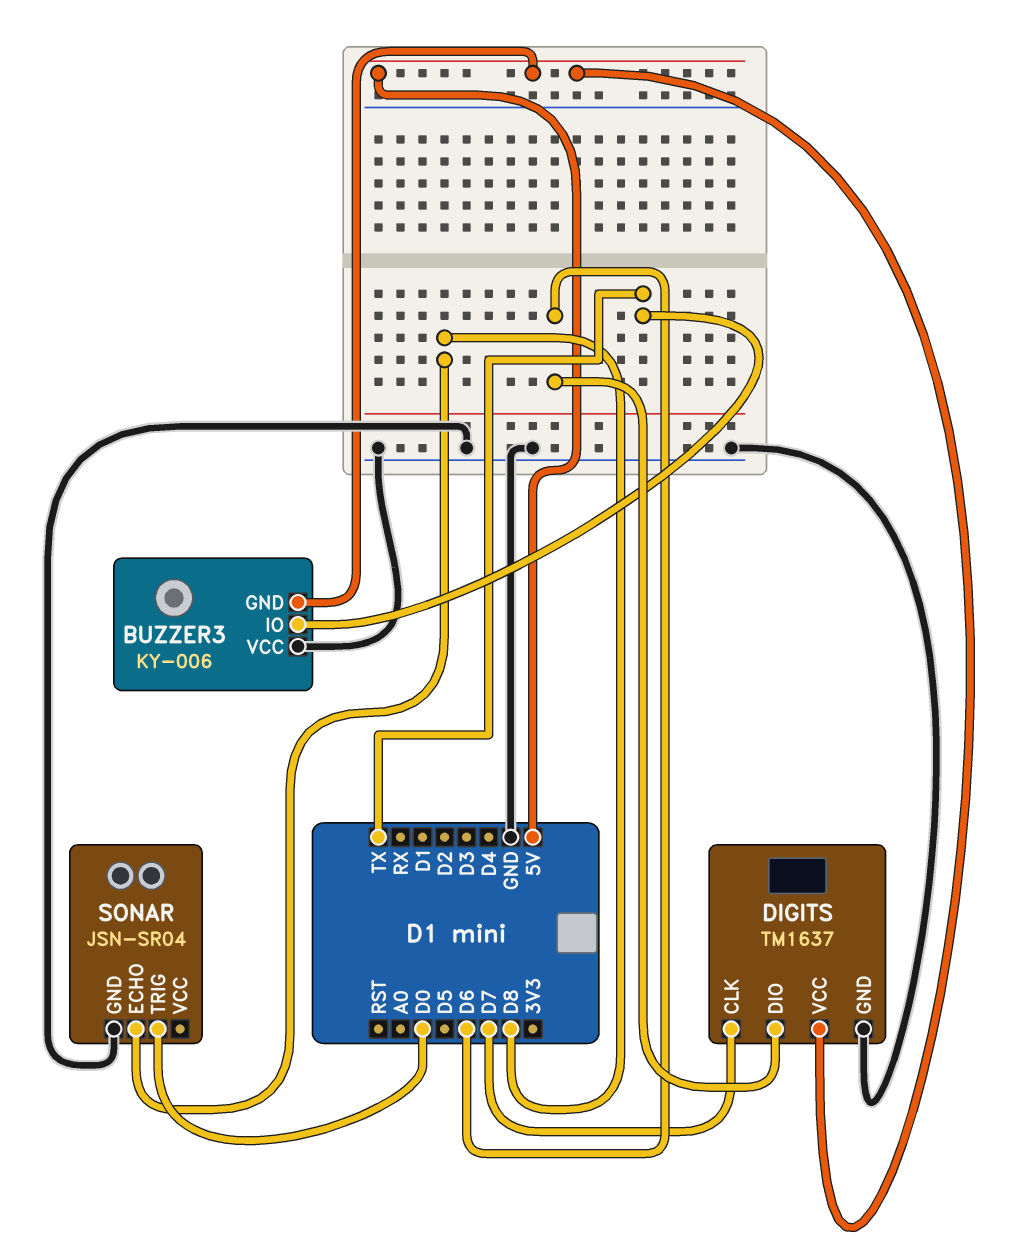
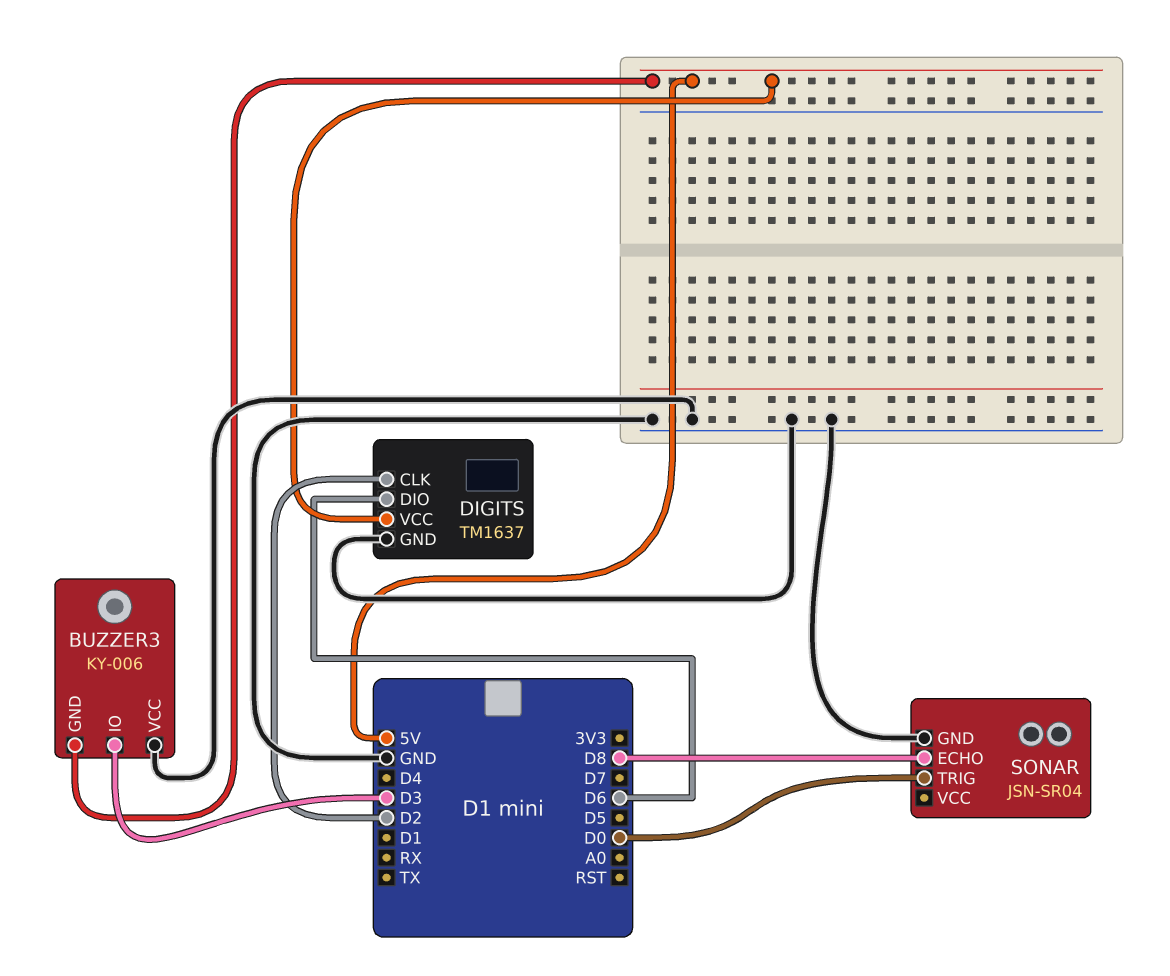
BUZZER3 pin IO: TX -> D3
DIGITS pin CLK: D7 -> D2

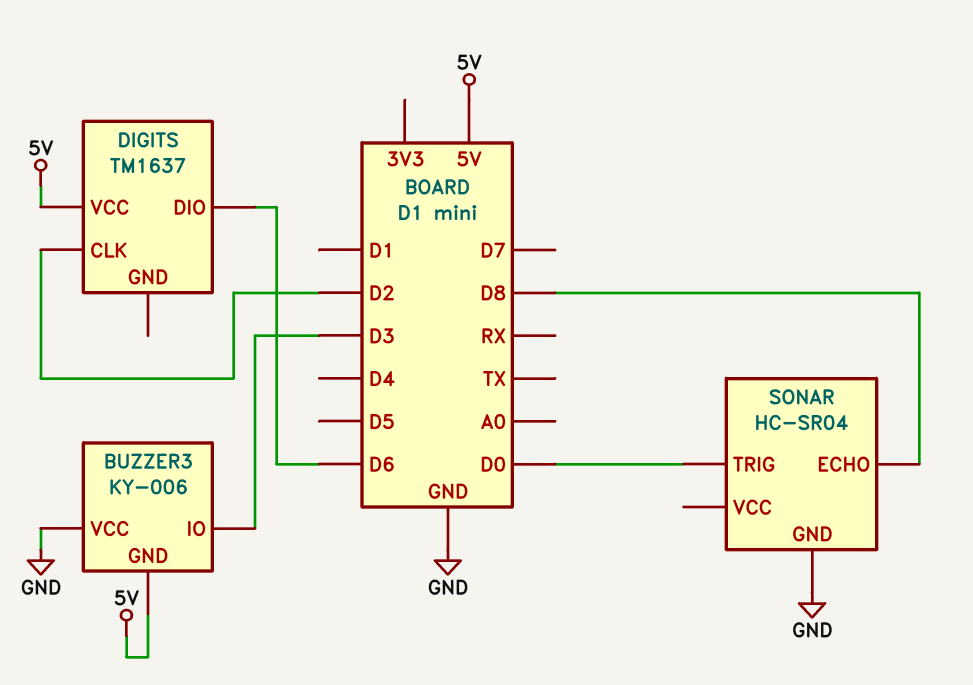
DIGITS pin GND: GND -> none
SONAR: JSN-SR04 -> HC-SR04

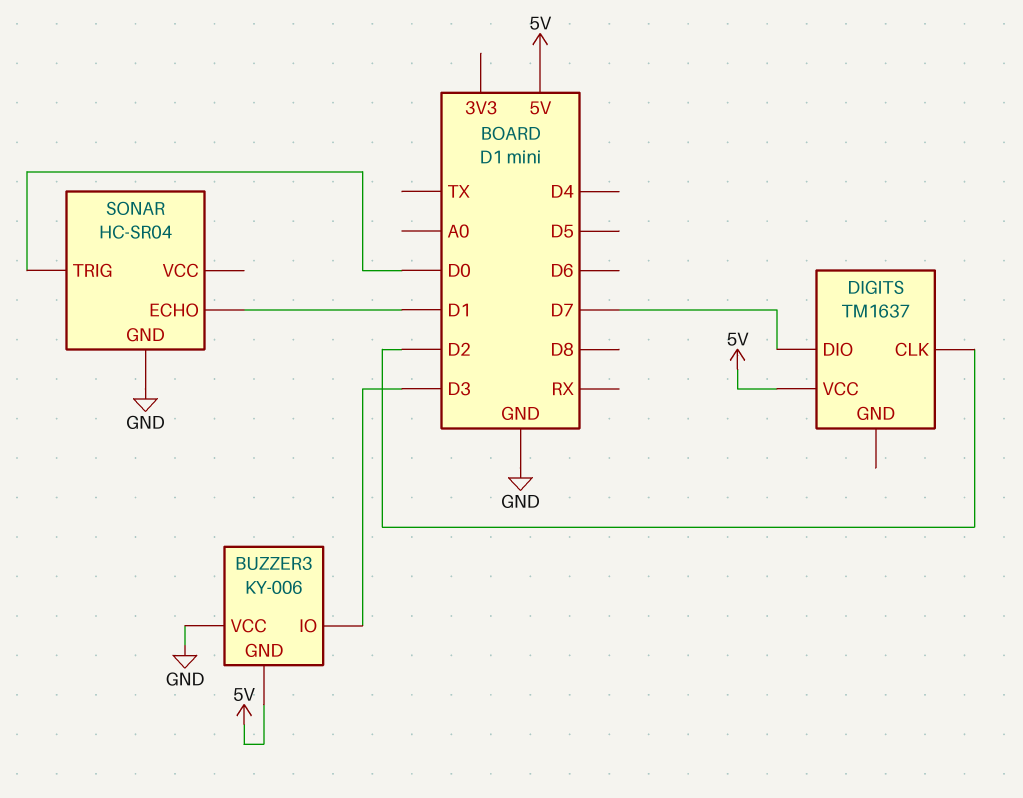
DIGITS pin DIO: D6 -> D7
SONAR pin ECHO: D8 -> D1

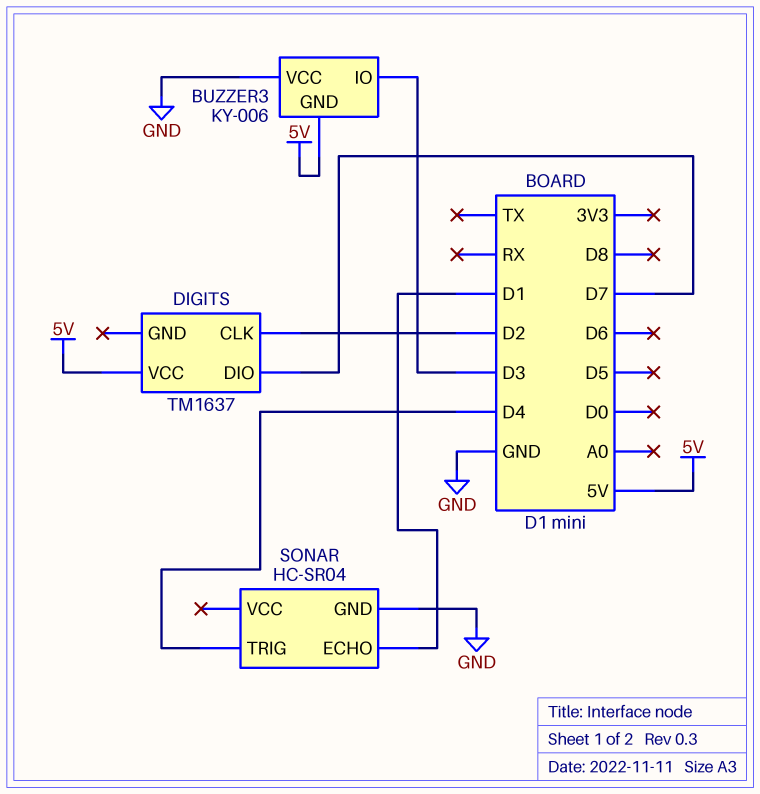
SONAR pin TRIG: D0 -> D4

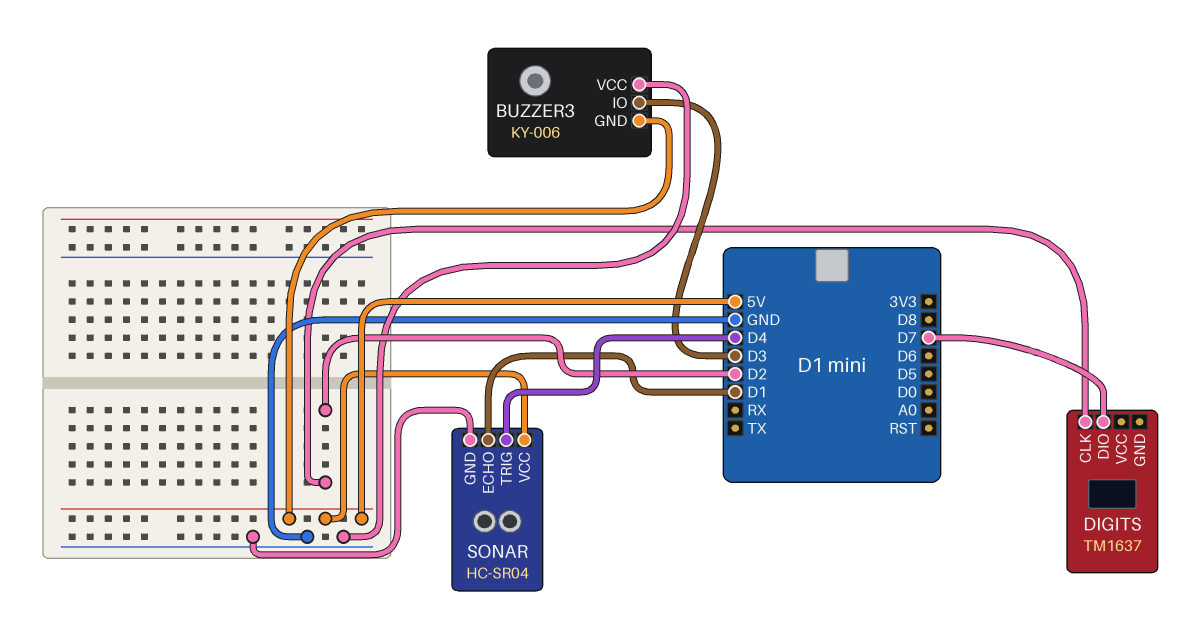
DIGITS pin VCC: 5V -> none
SONAR pin VCC: none -> 5V

